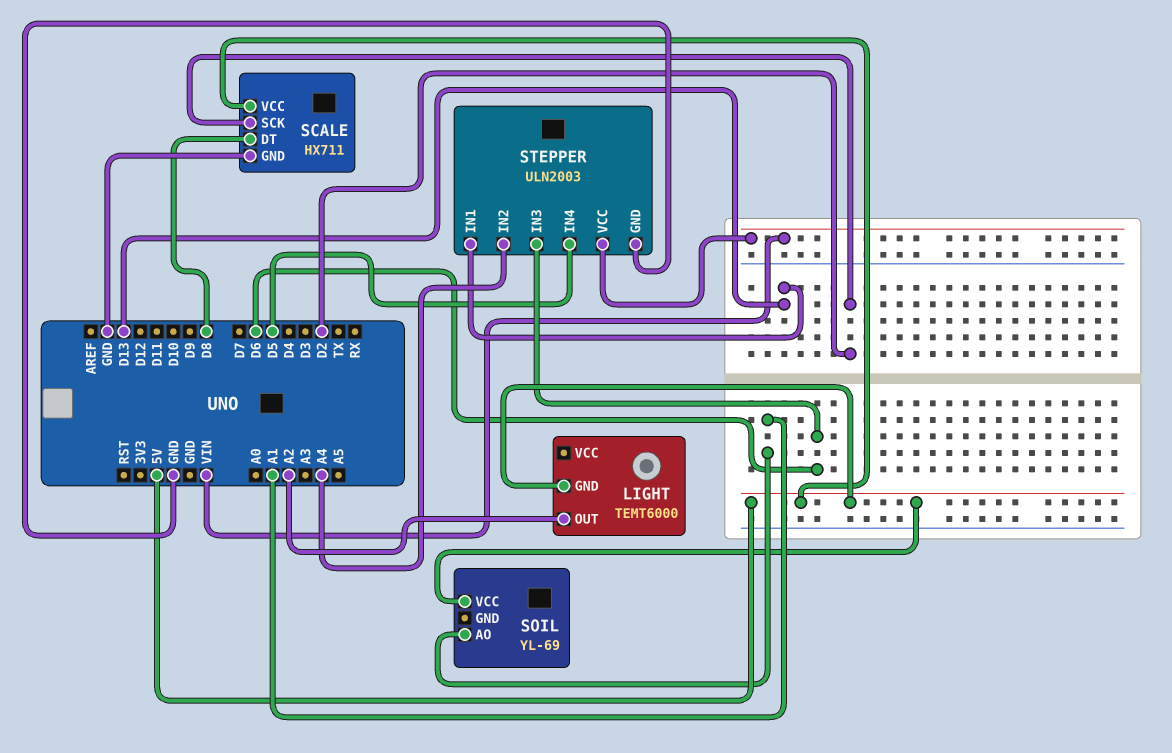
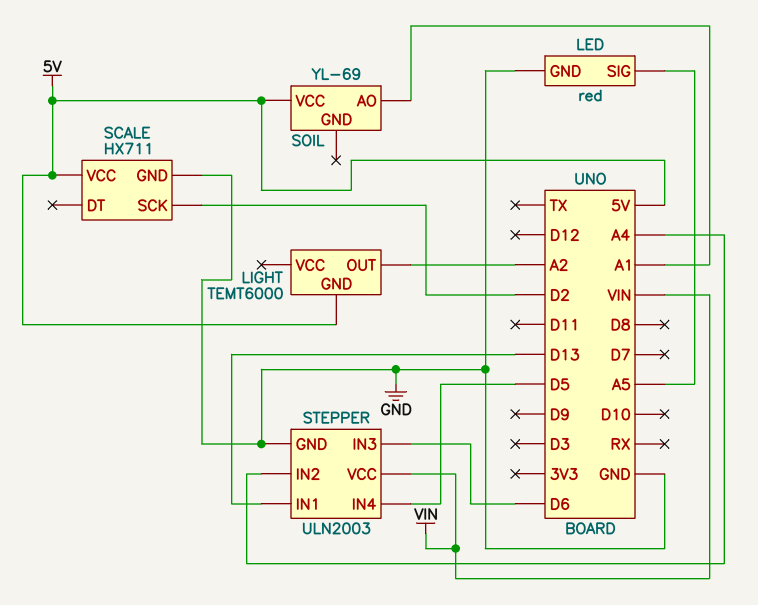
LED: none -> red
LED pin GND: none -> GND
LED pin SIG: none -> A5
SCALE pin DT: D8 -> none

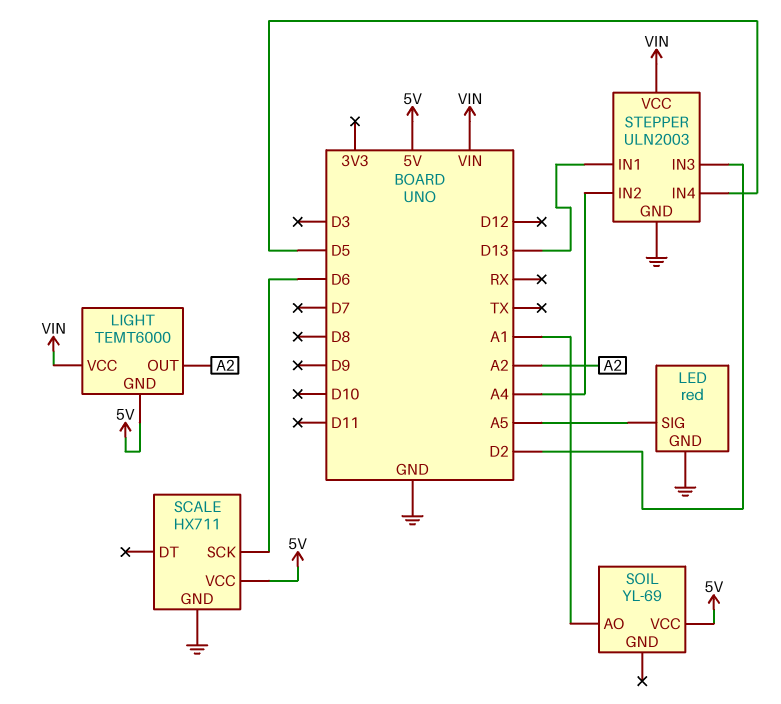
LIGHT pin VCC: none -> VIN
SCALE pin SCK: D2 -> D6
STEPPER pin IN3: D6 -> D2

